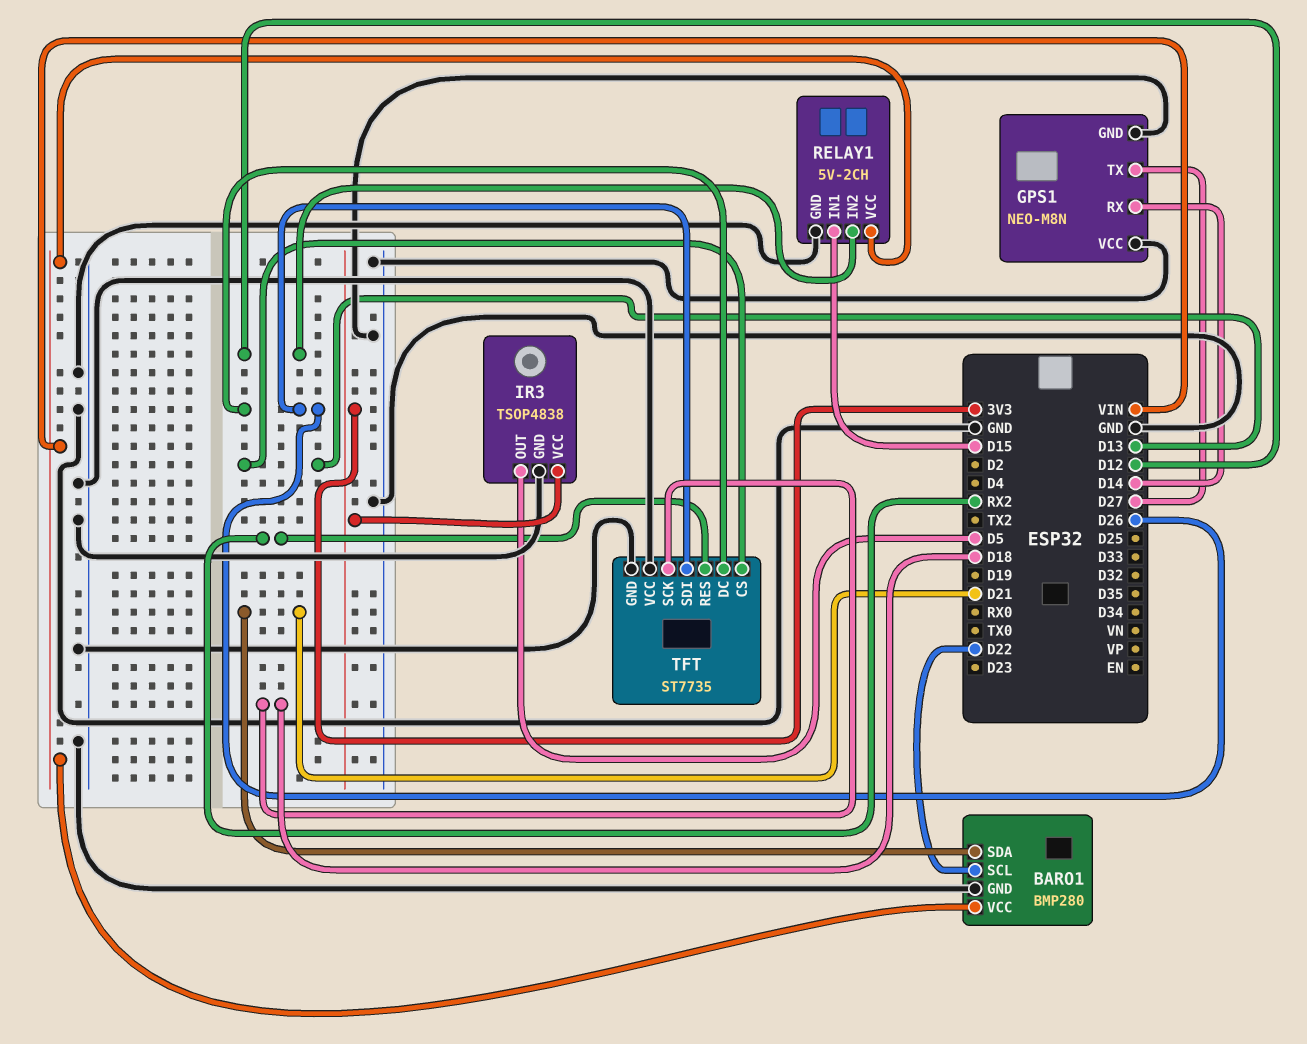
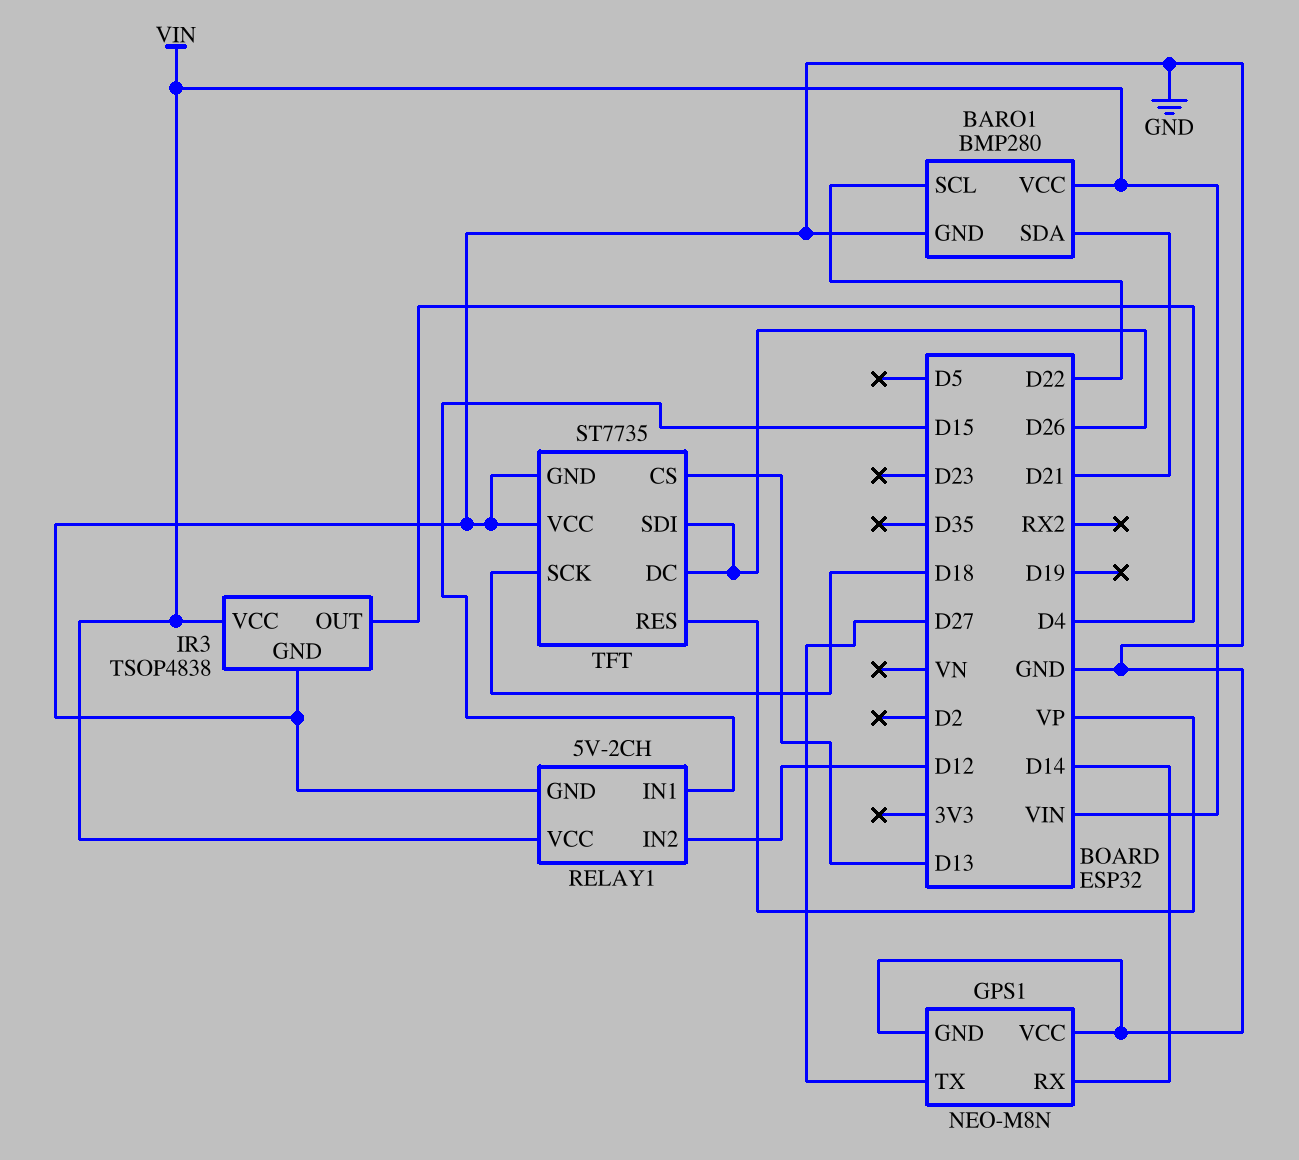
IR3 pin OUT: D5 -> D4
IR3 pin VCC: 3V3 -> VIN
TFT pin RES: RX2 -> VP

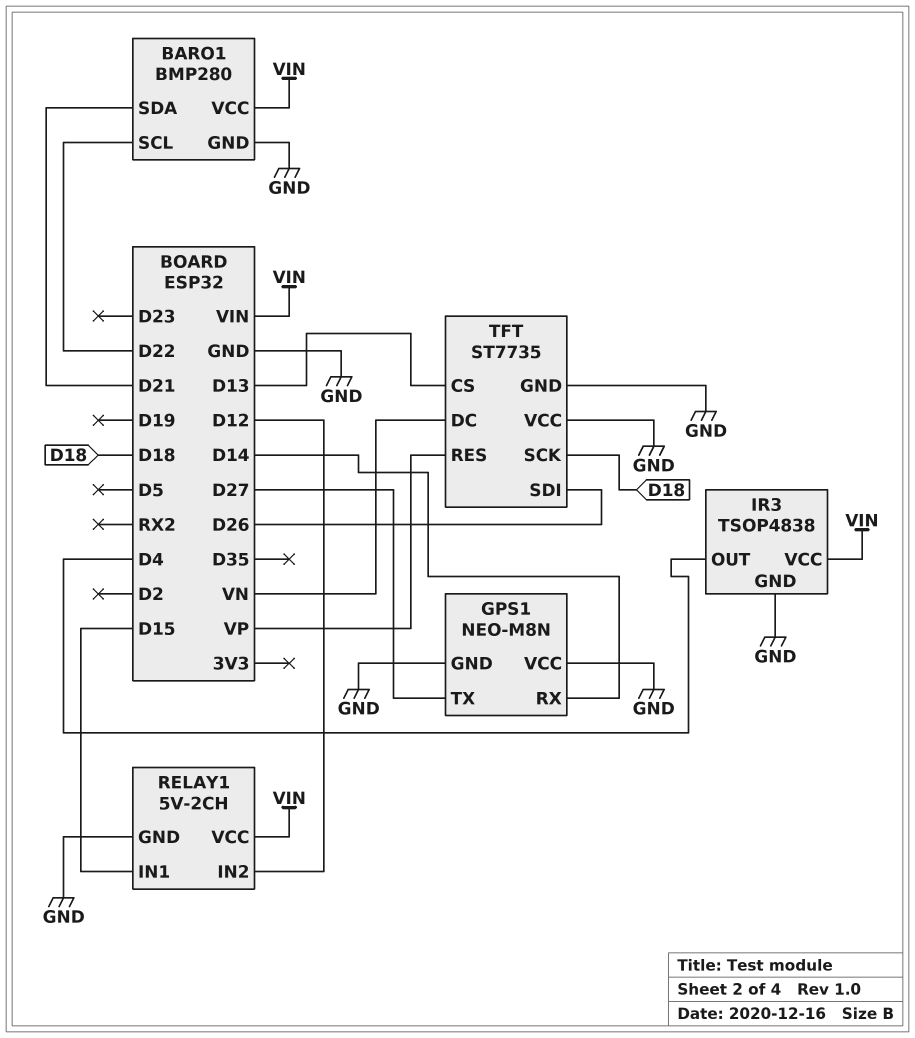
TFT pin DC: D26 -> VN

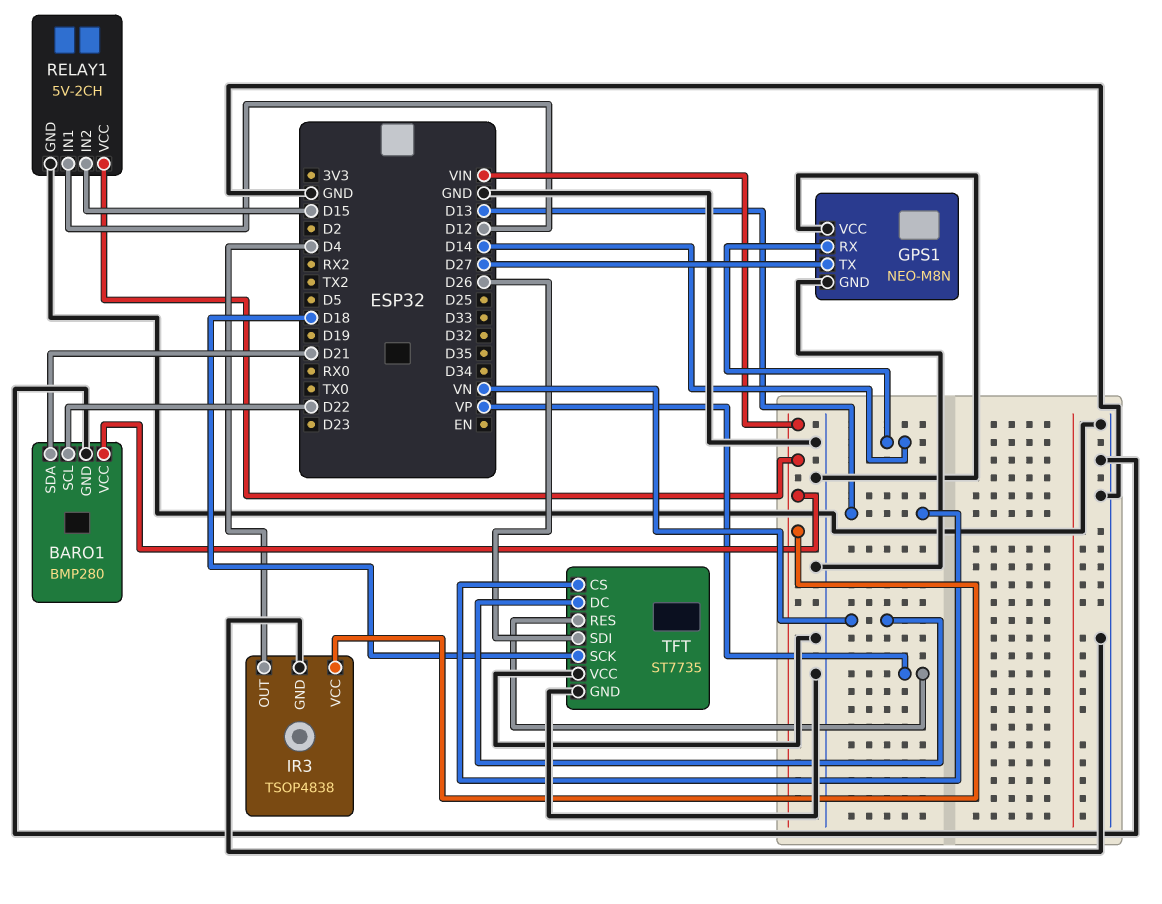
RELAY1 pin IN1: D15 -> D12
RELAY1 pin IN2: D12 -> D15

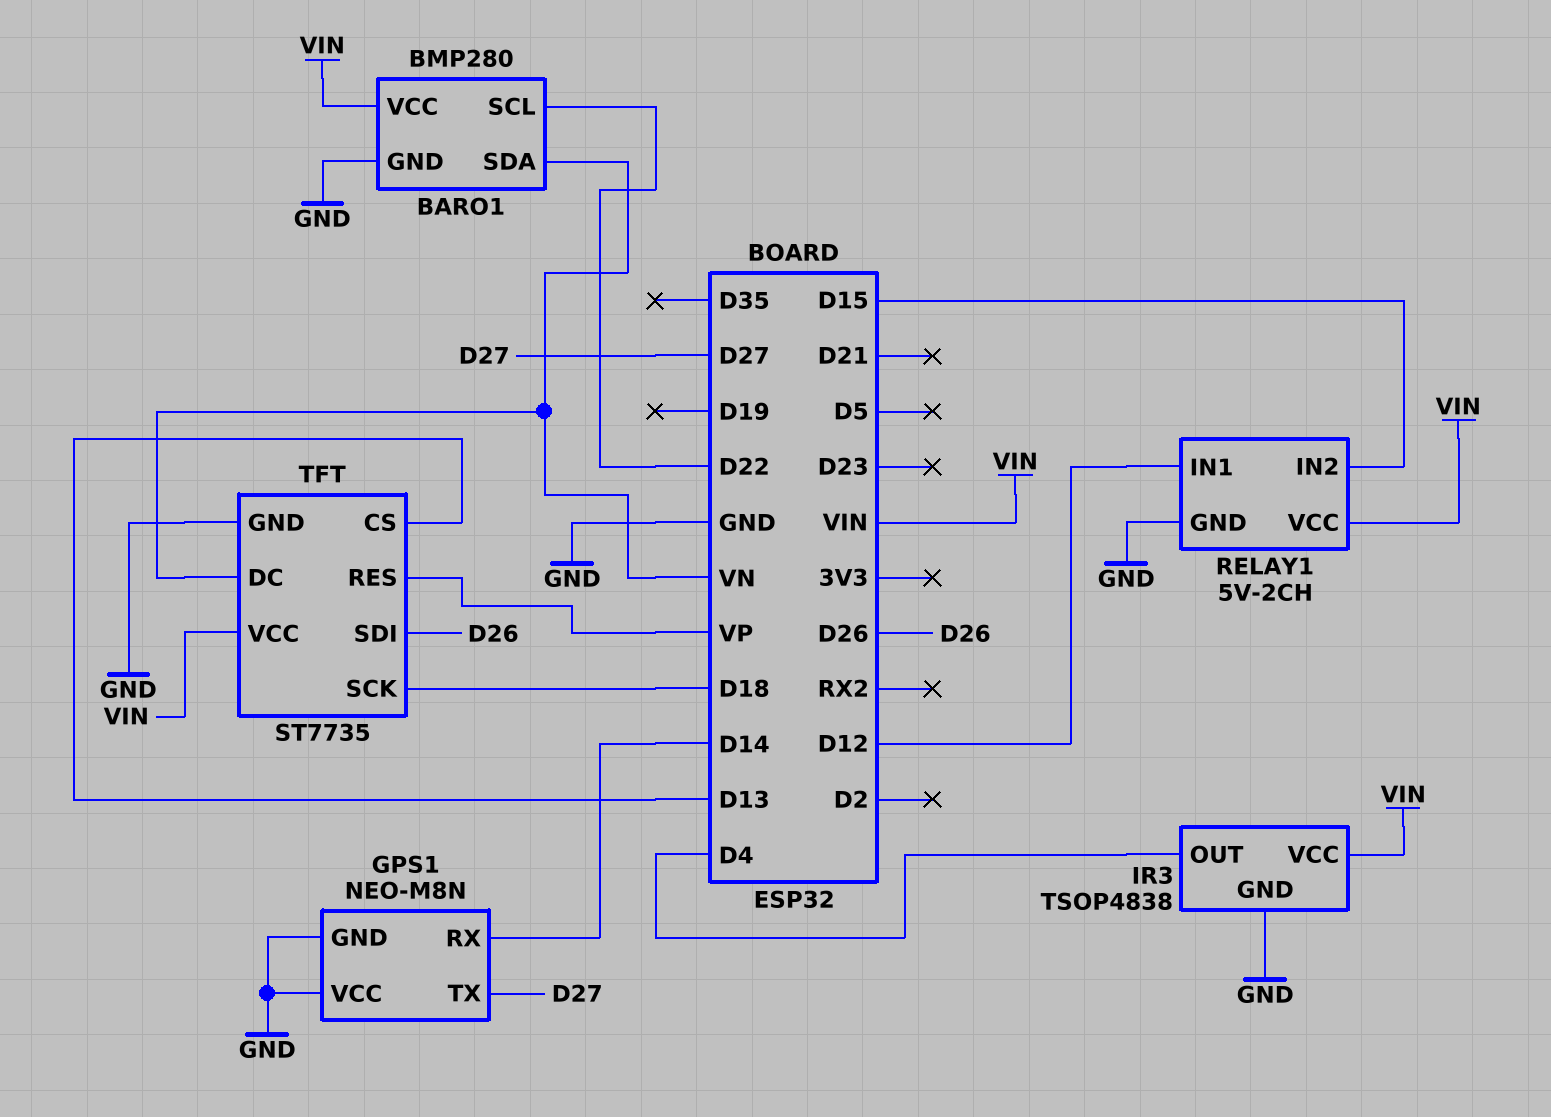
BARO1 pin SDA: D21 -> VN
TFT pin VCC: GND -> VIN

